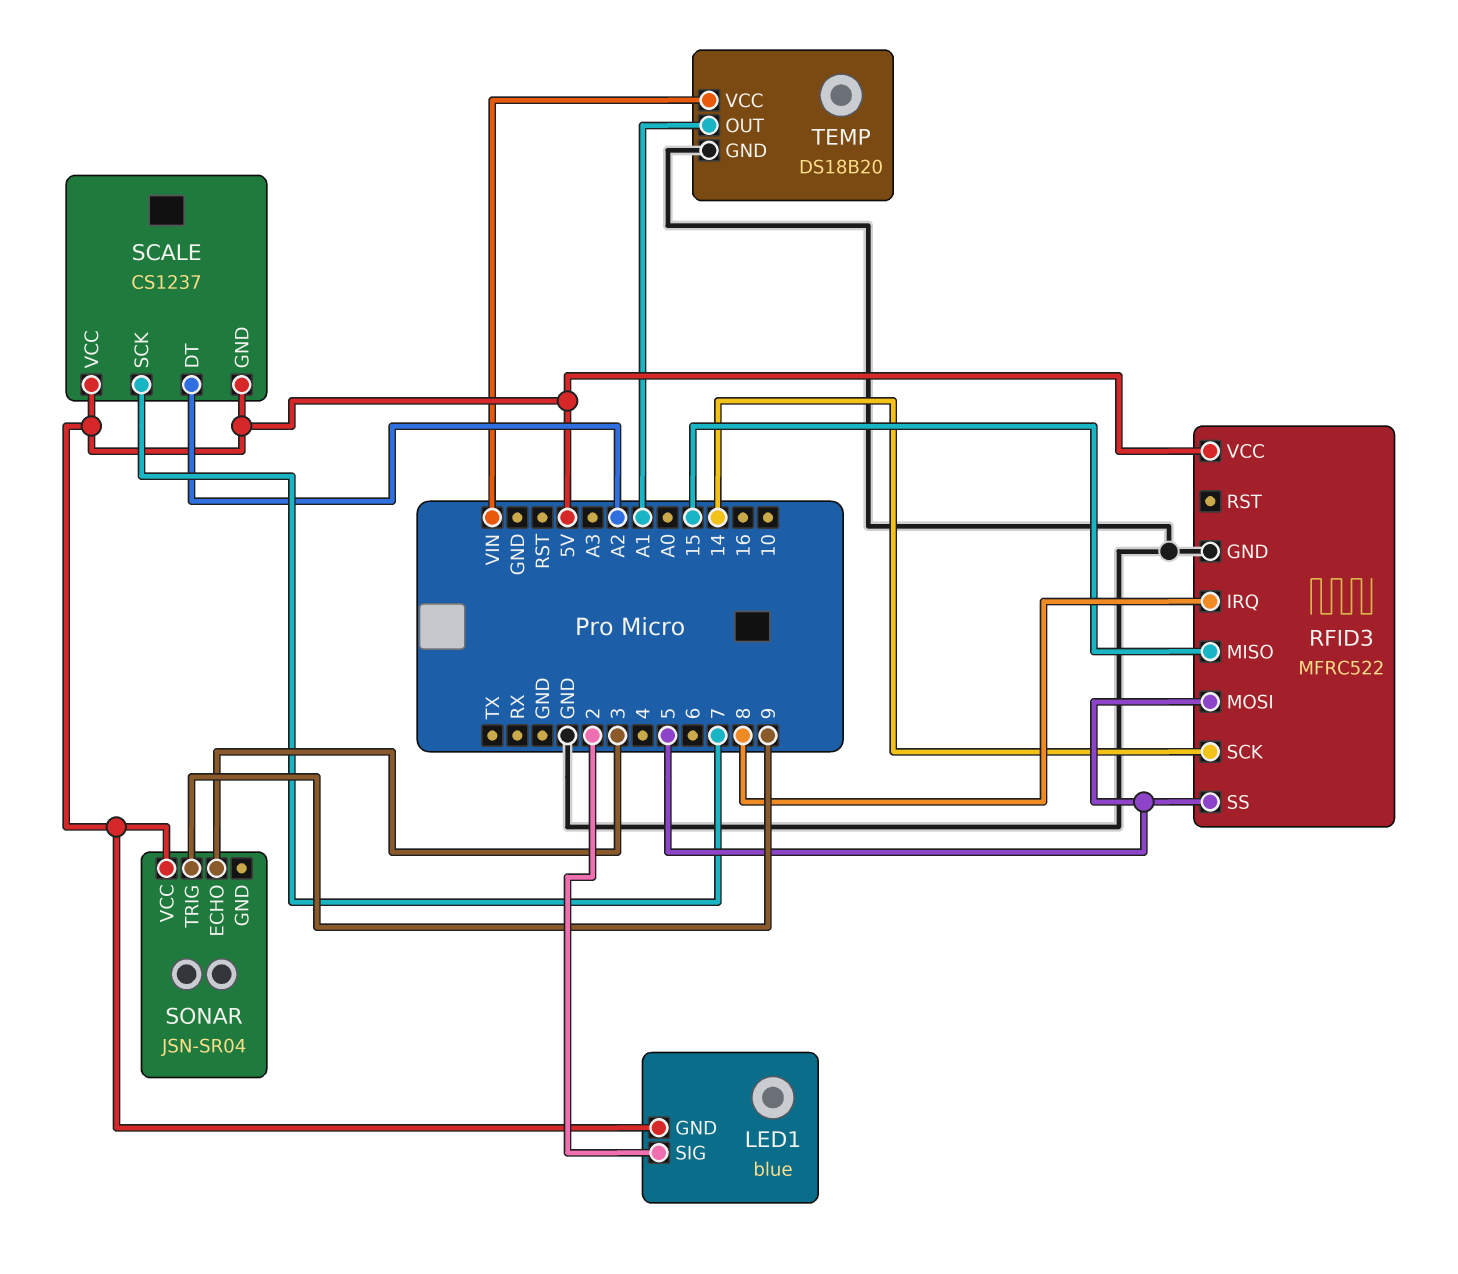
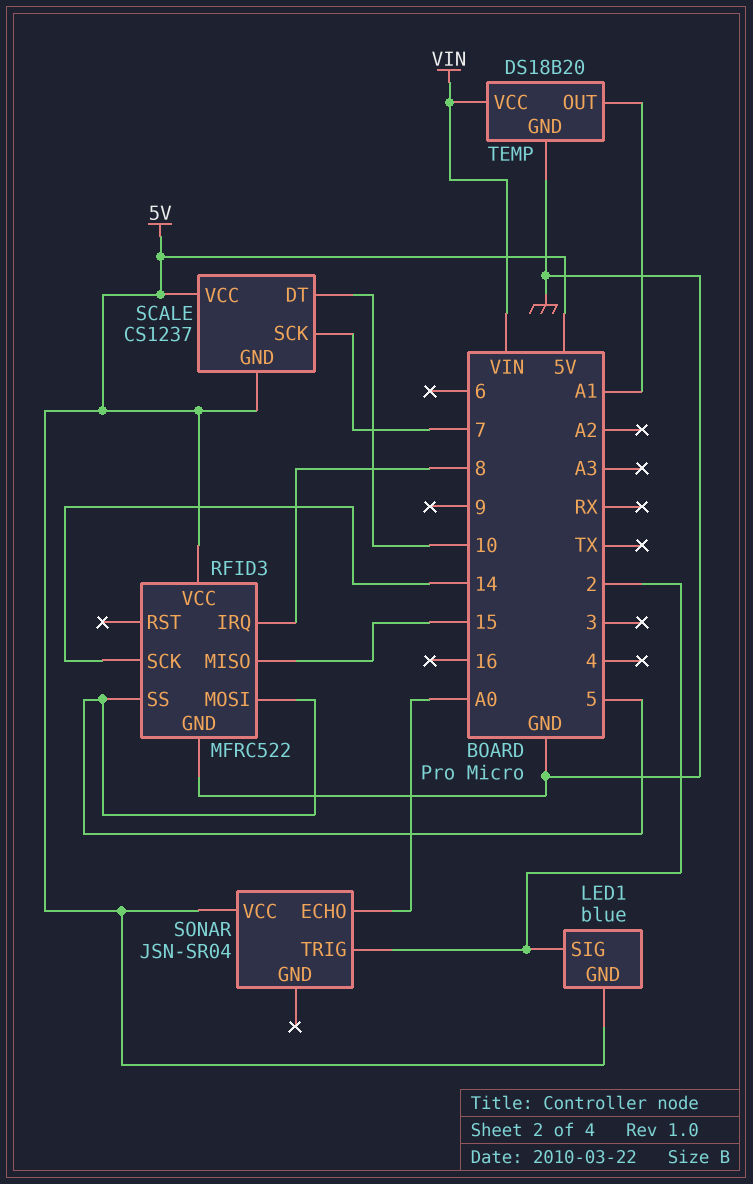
SCALE pin DT: A2 -> 10
SONAR pin ECHO: 3 -> A0
SONAR pin TRIG: 9 -> 2

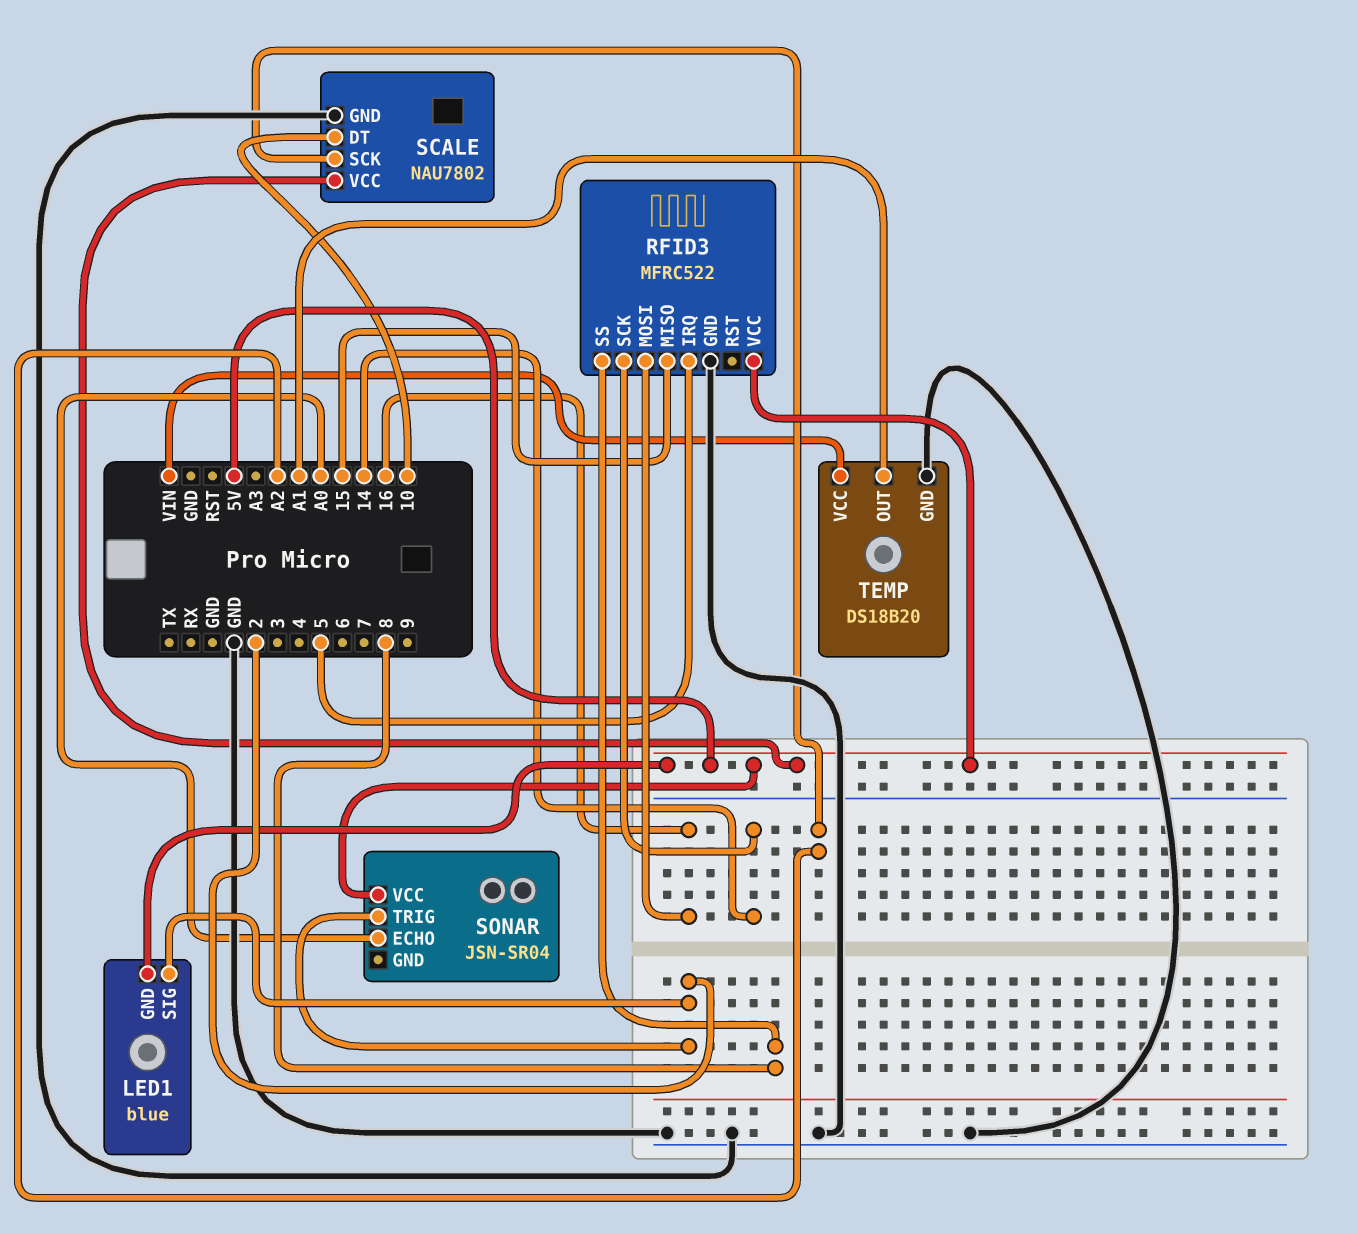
RFID3 pin IRQ: 8 -> 5
RFID3 pin MOSI: 5 -> 16
RFID3 pin SS: 5 -> 8
SCALE: CS1237 -> NAU7802
SCALE pin GND: 5V -> GND
SCALE pin SCK: 7 -> A2

